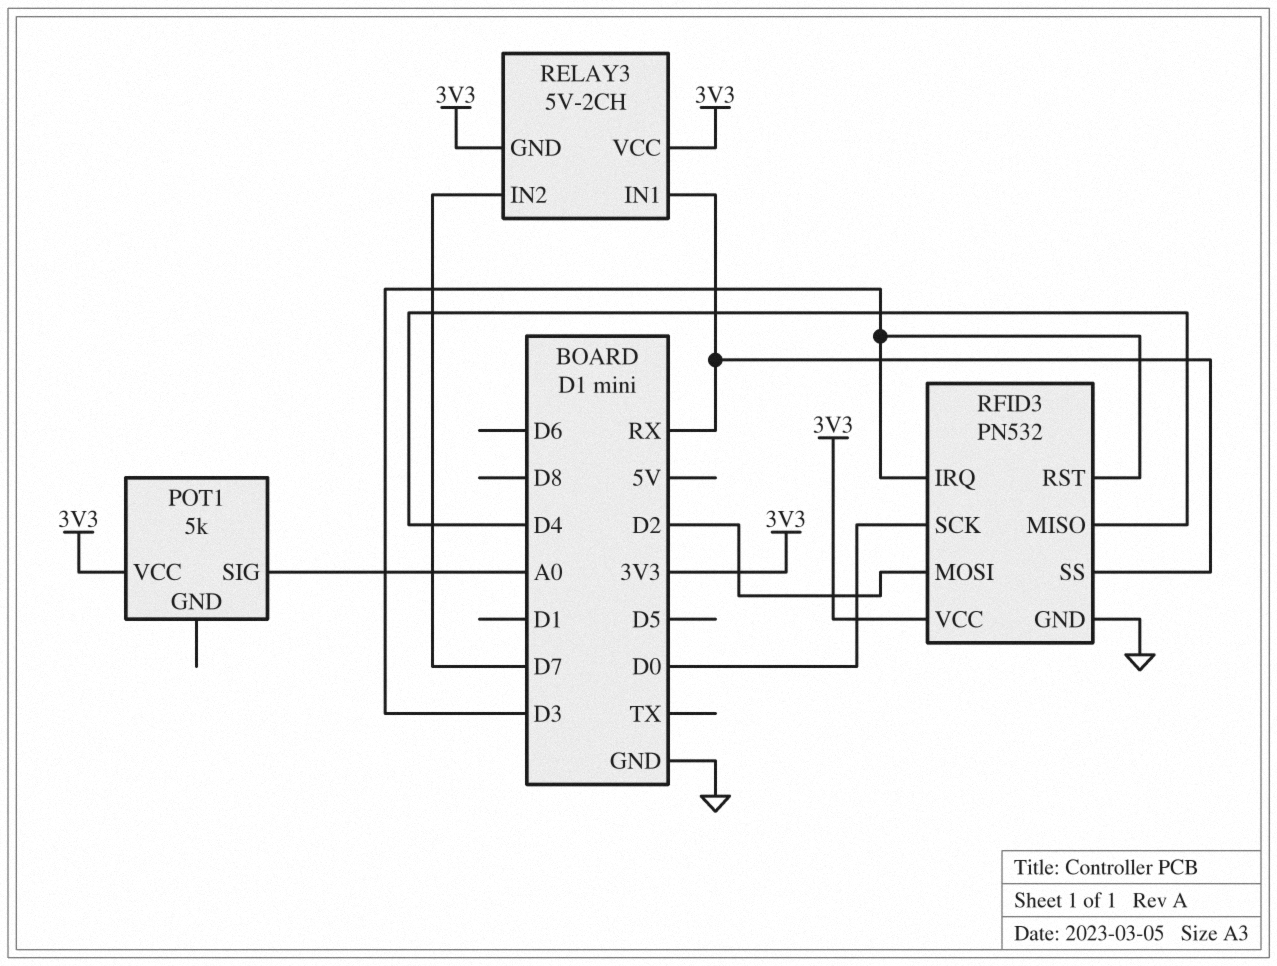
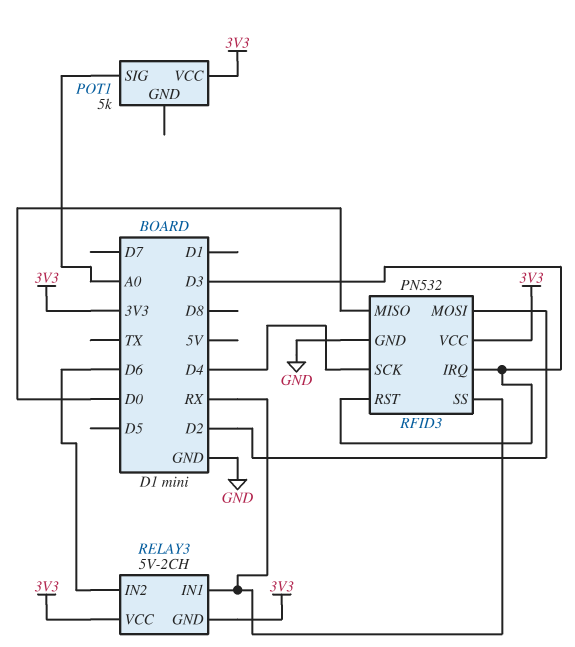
RELAY3 pin IN2: D7 -> D6
RFID3 pin MISO: D4 -> D0
RFID3 pin SCK: D0 -> D4

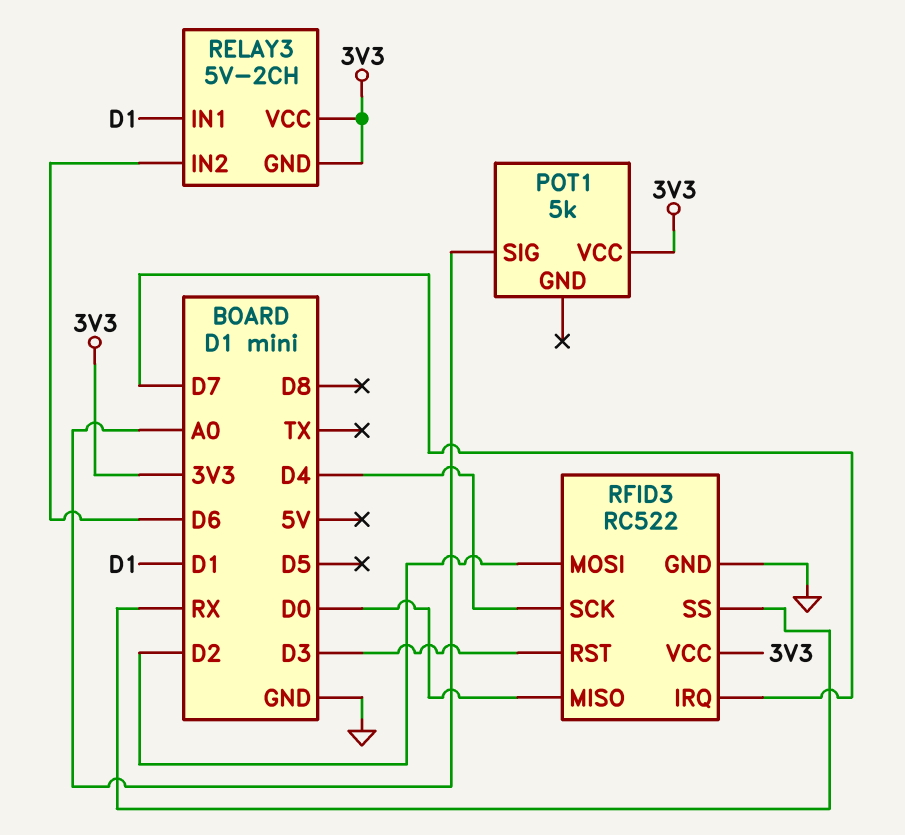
RELAY3 pin IN1: RX -> D1
RFID3: PN532 -> RC522
RFID3 pin IRQ: D3 -> D7

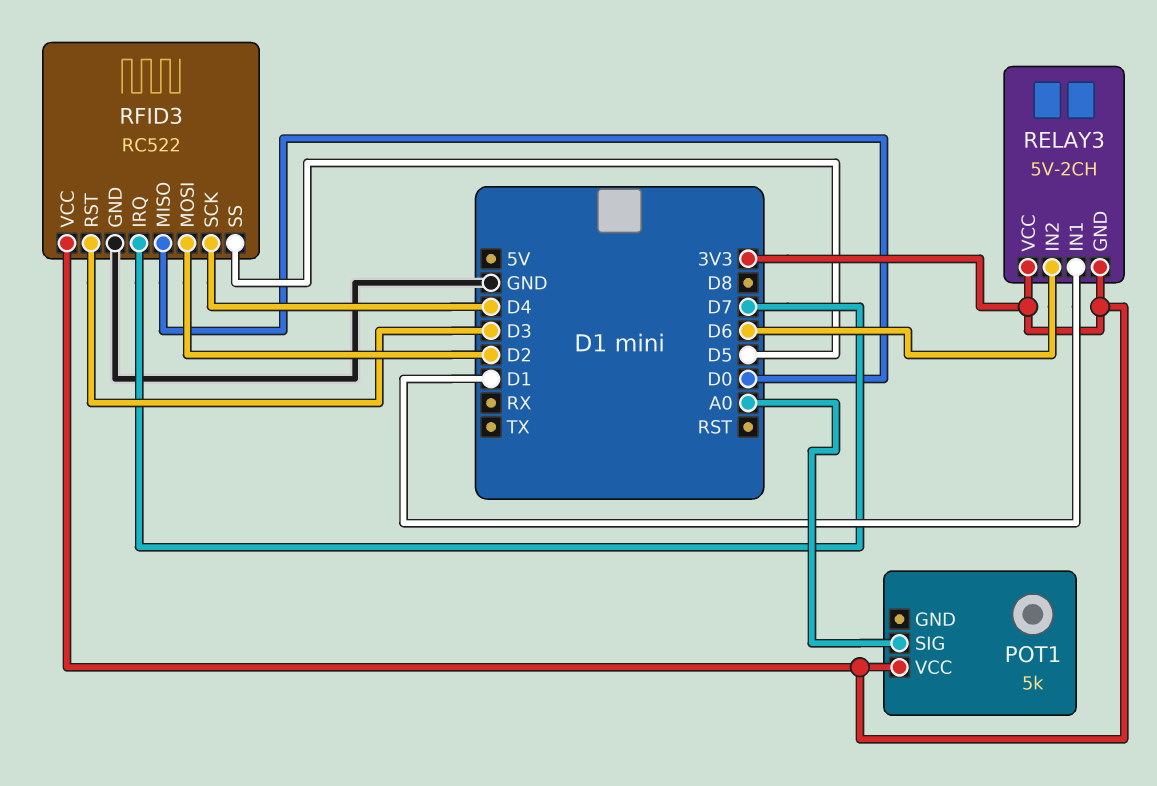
RFID3 pin SS: RX -> D5

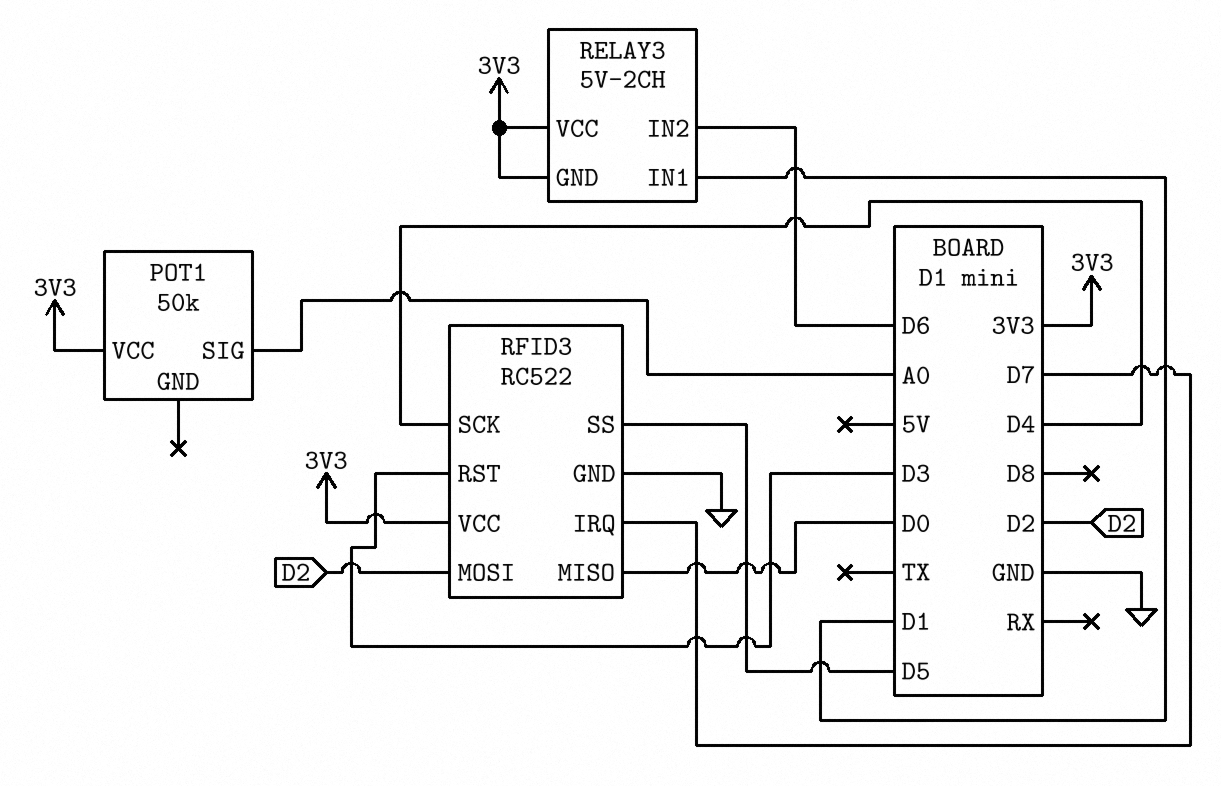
POT1: 5k -> 50k

